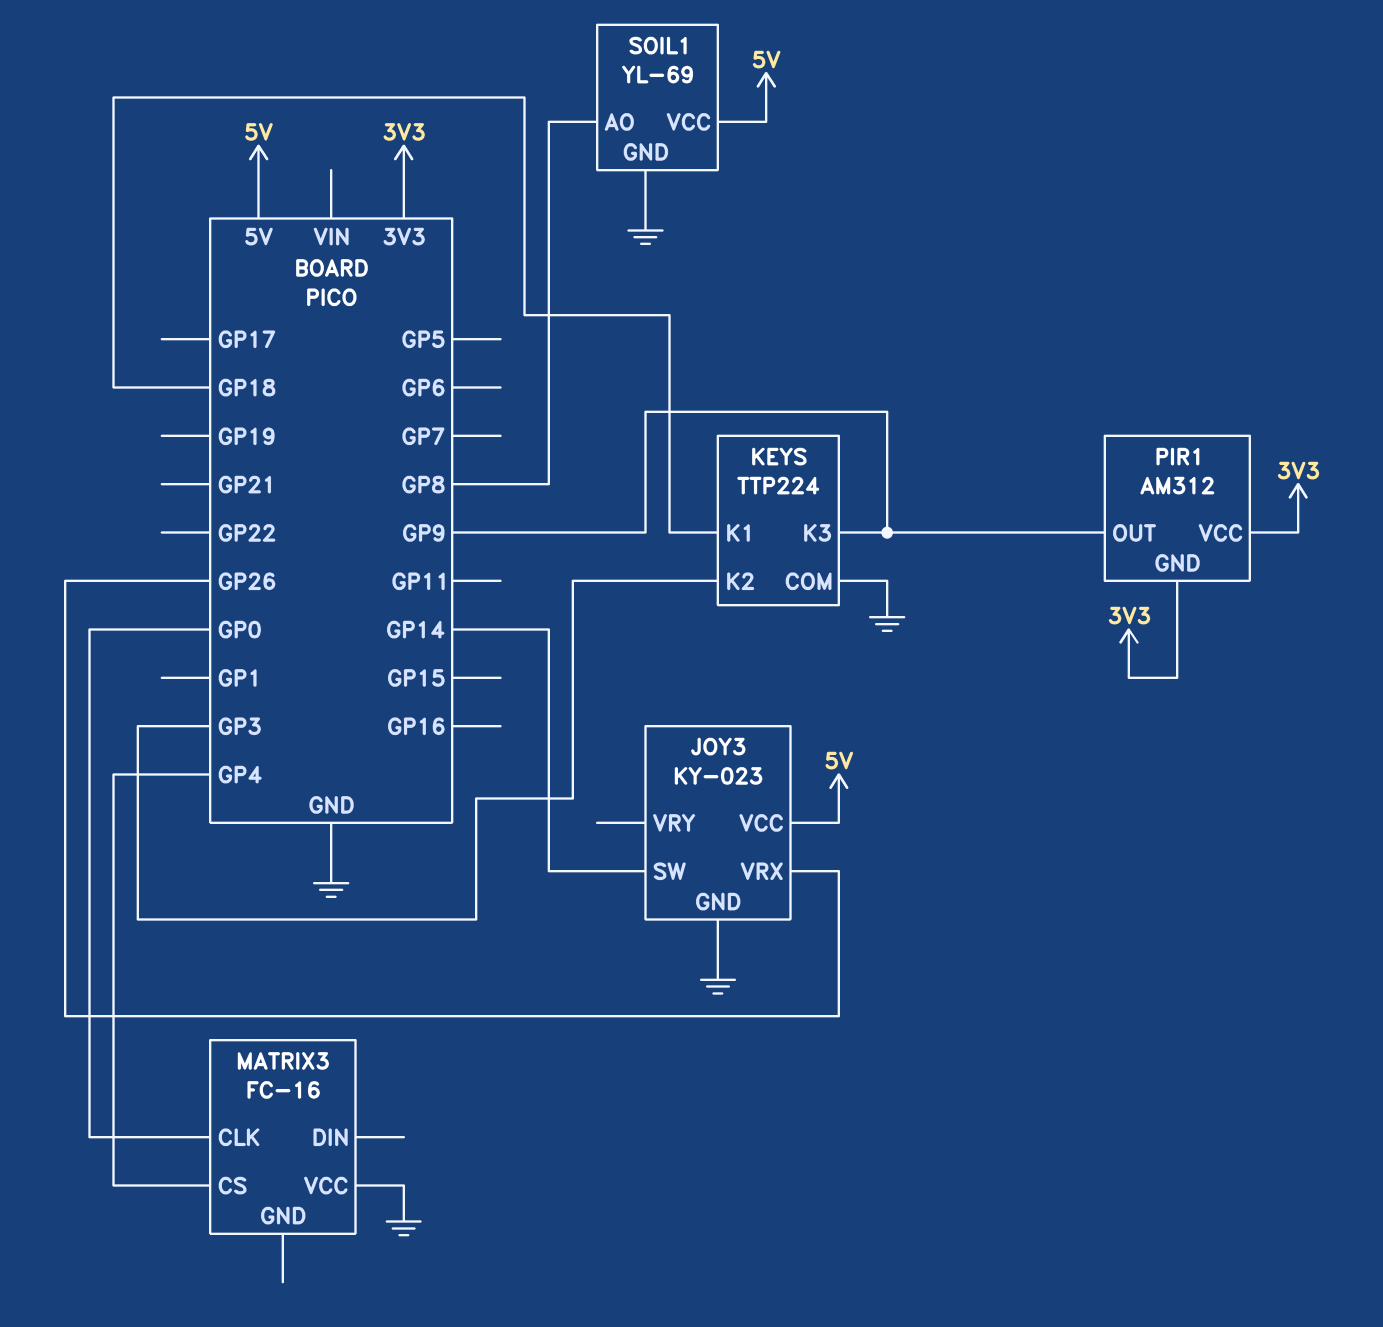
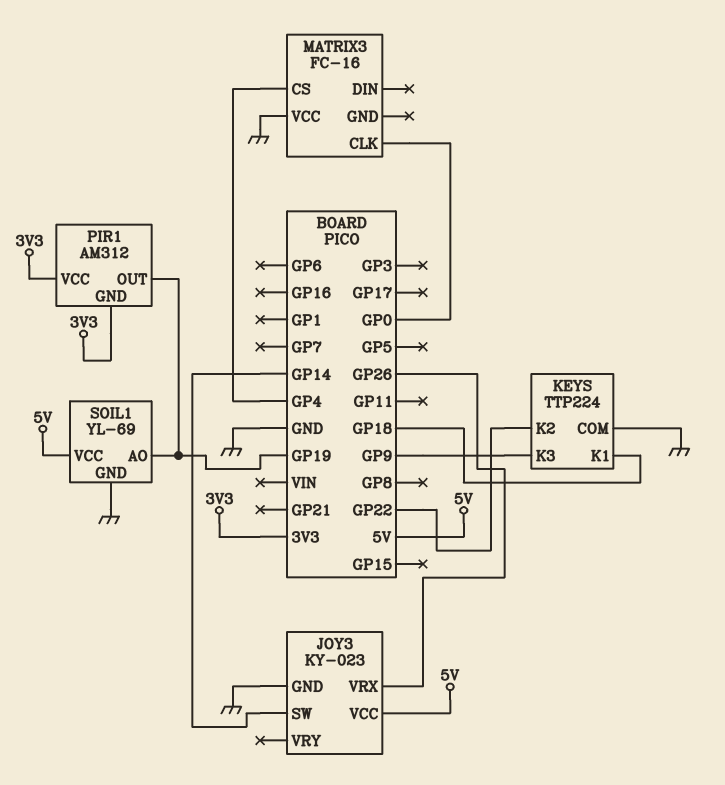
KEYS pin K2: GP3 -> GP22
PIR1 pin OUT: GP9 -> GP19
SOIL1 pin AO: GP8 -> GP19

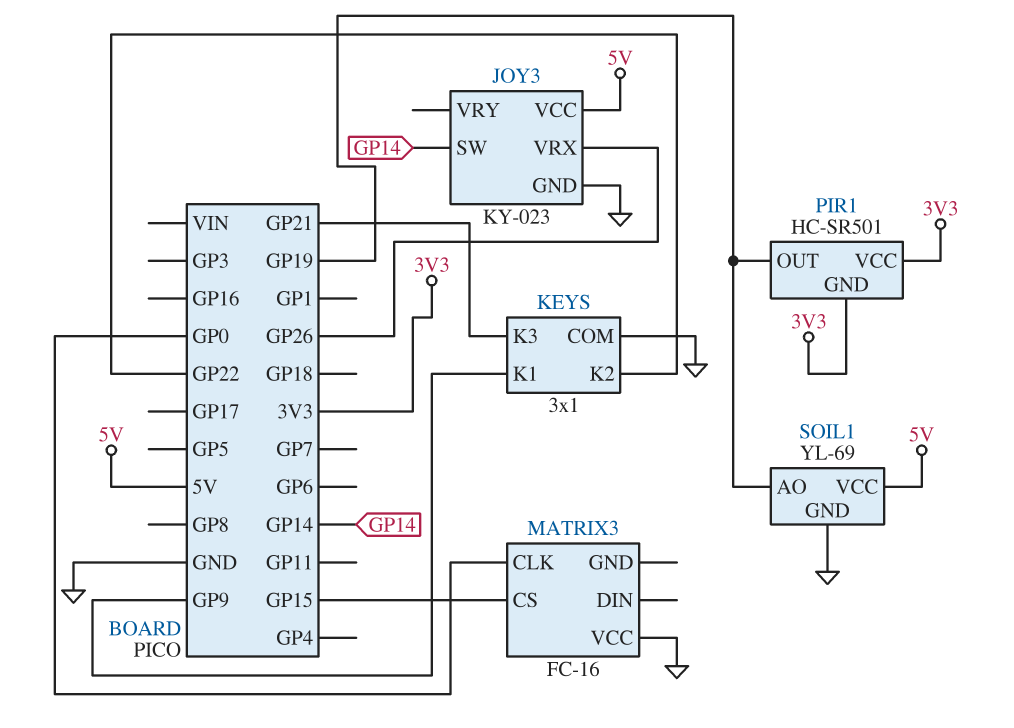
KEYS: TTP224 -> 3x1
KEYS pin K1: GP18 -> GP9
KEYS pin K3: GP9 -> GP21
MATRIX3 pin CS: GP4 -> GP15
PIR1: AM312 -> HC-SR501

